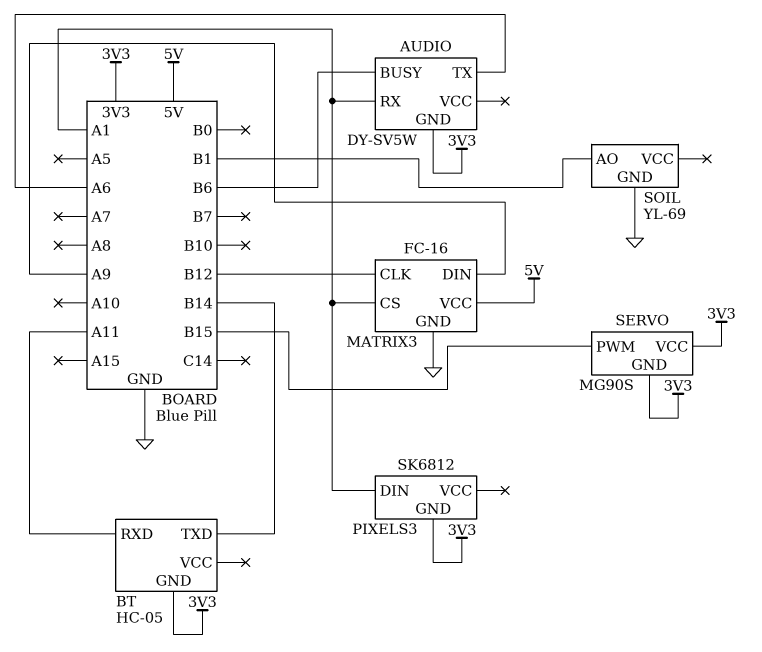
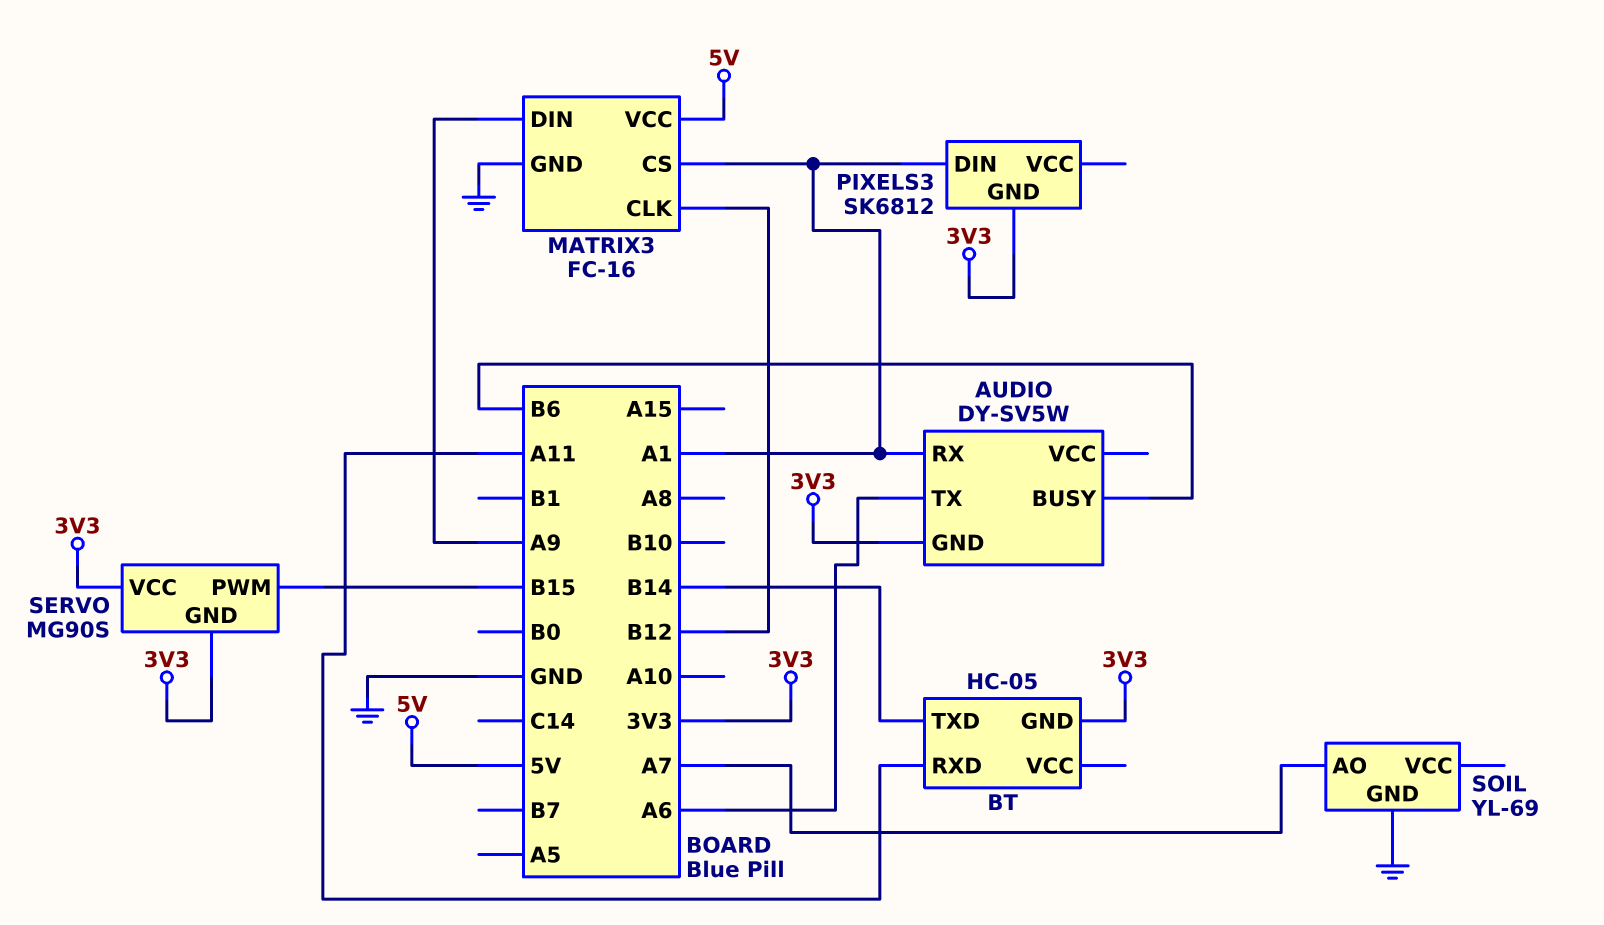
SOIL pin AO: B1 -> A7

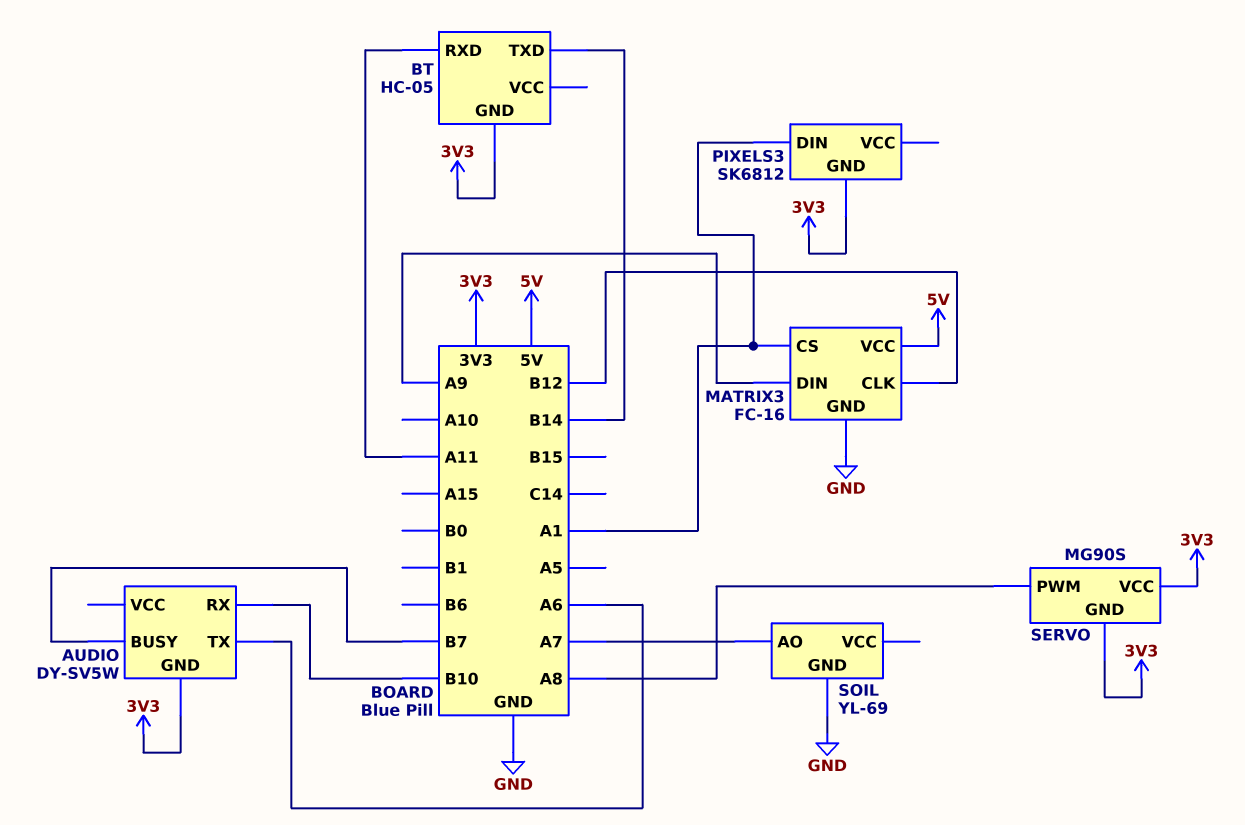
AUDIO pin BUSY: B6 -> B7
AUDIO pin RX: A1 -> B10
SERVO pin PWM: B15 -> A8

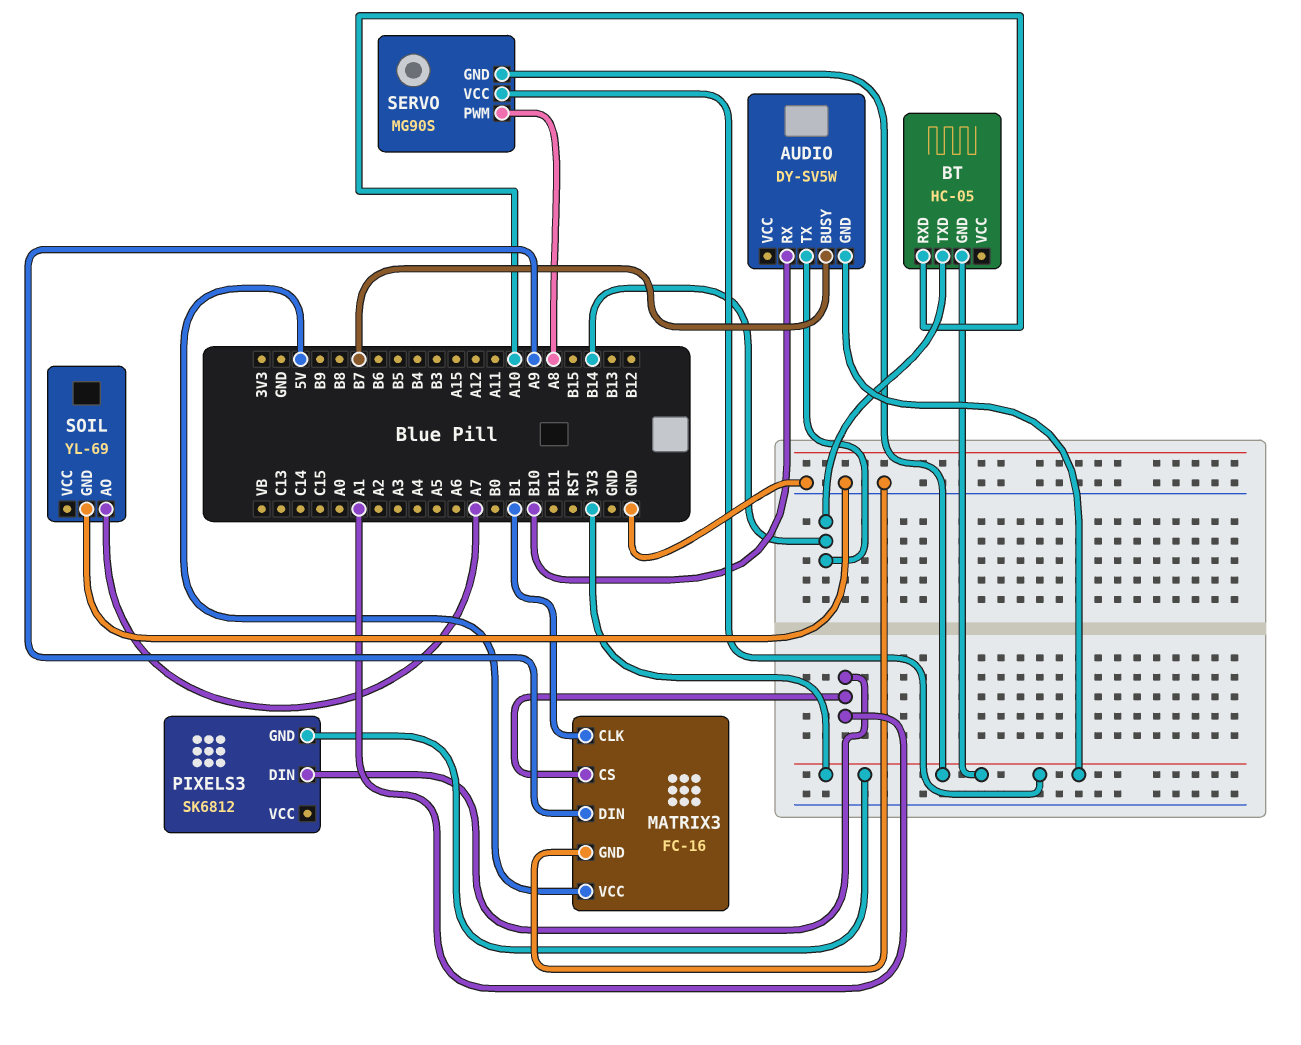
AUDIO pin TX: A6 -> B14
BT pin RXD: A11 -> A10
MATRIX3 pin CLK: B12 -> B1

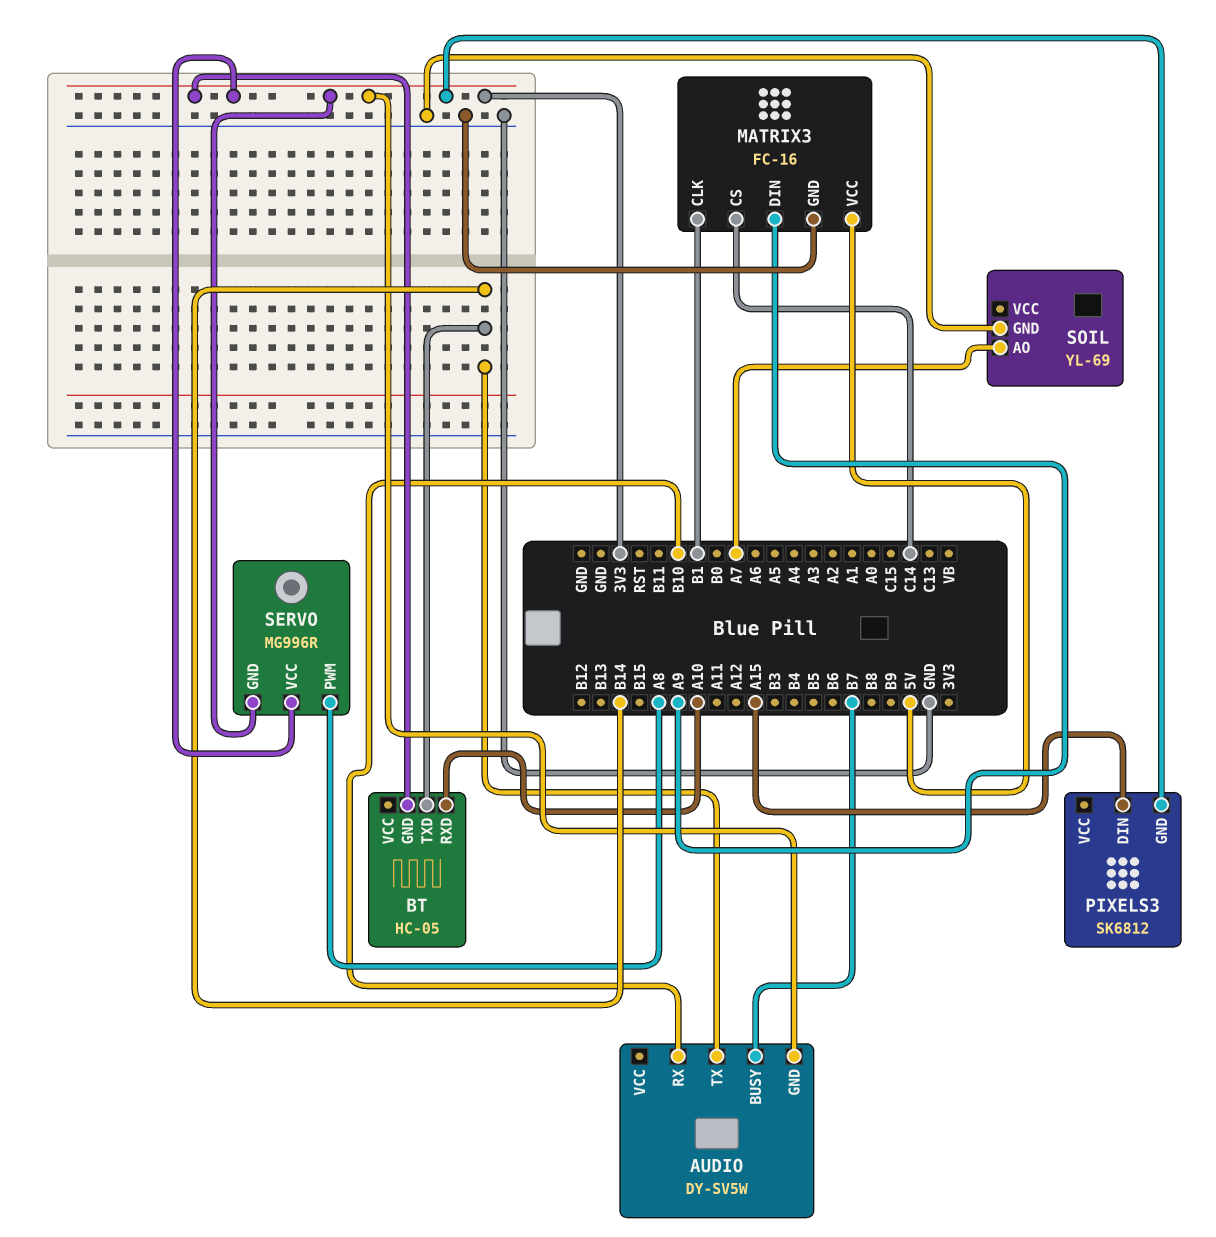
MATRIX3 pin CS: A1 -> C14
PIXELS3 pin DIN: A1 -> A15
SERVO: MG90S -> MG996R

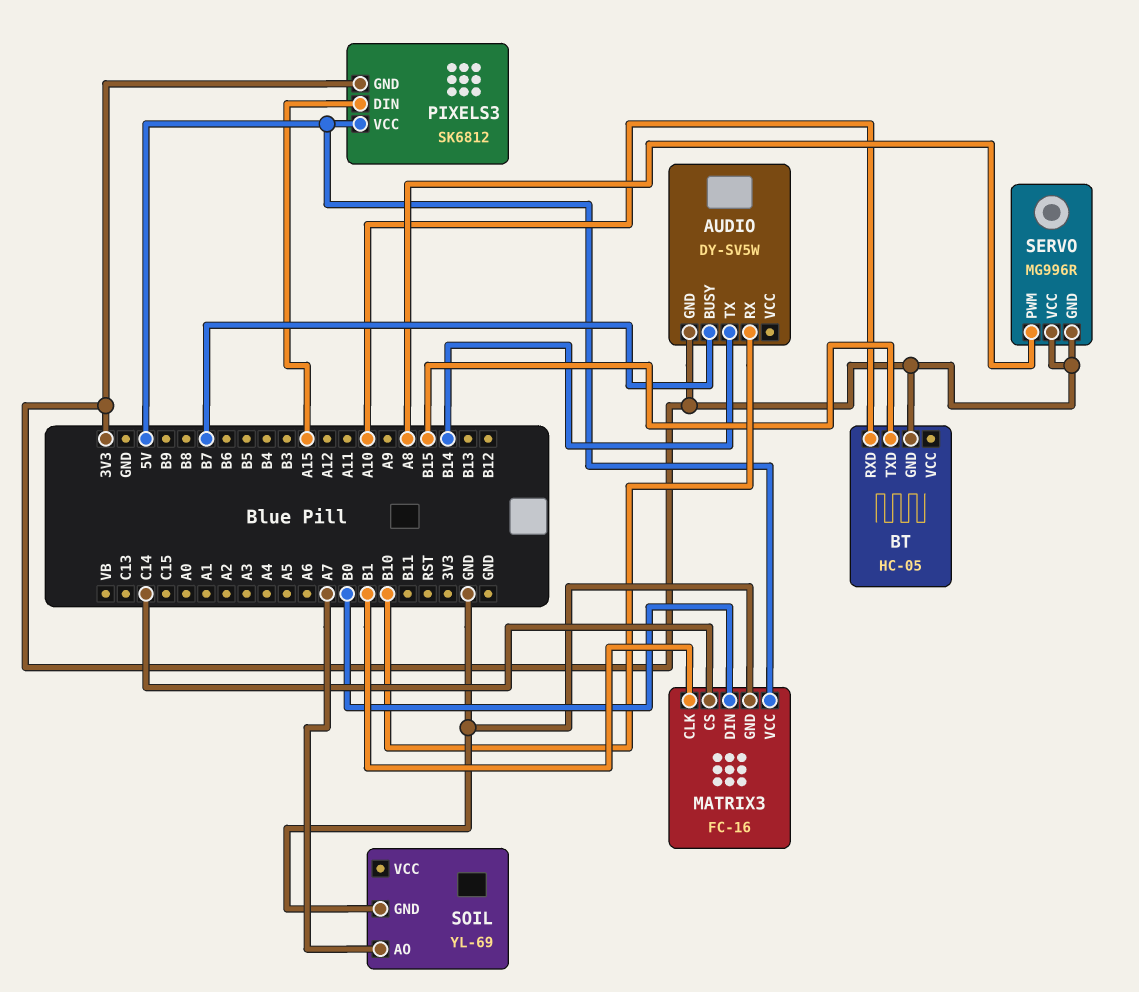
BT pin TXD: B14 -> B15
MATRIX3 pin DIN: A9 -> B0
PIXELS3 pin VCC: none -> 5V

